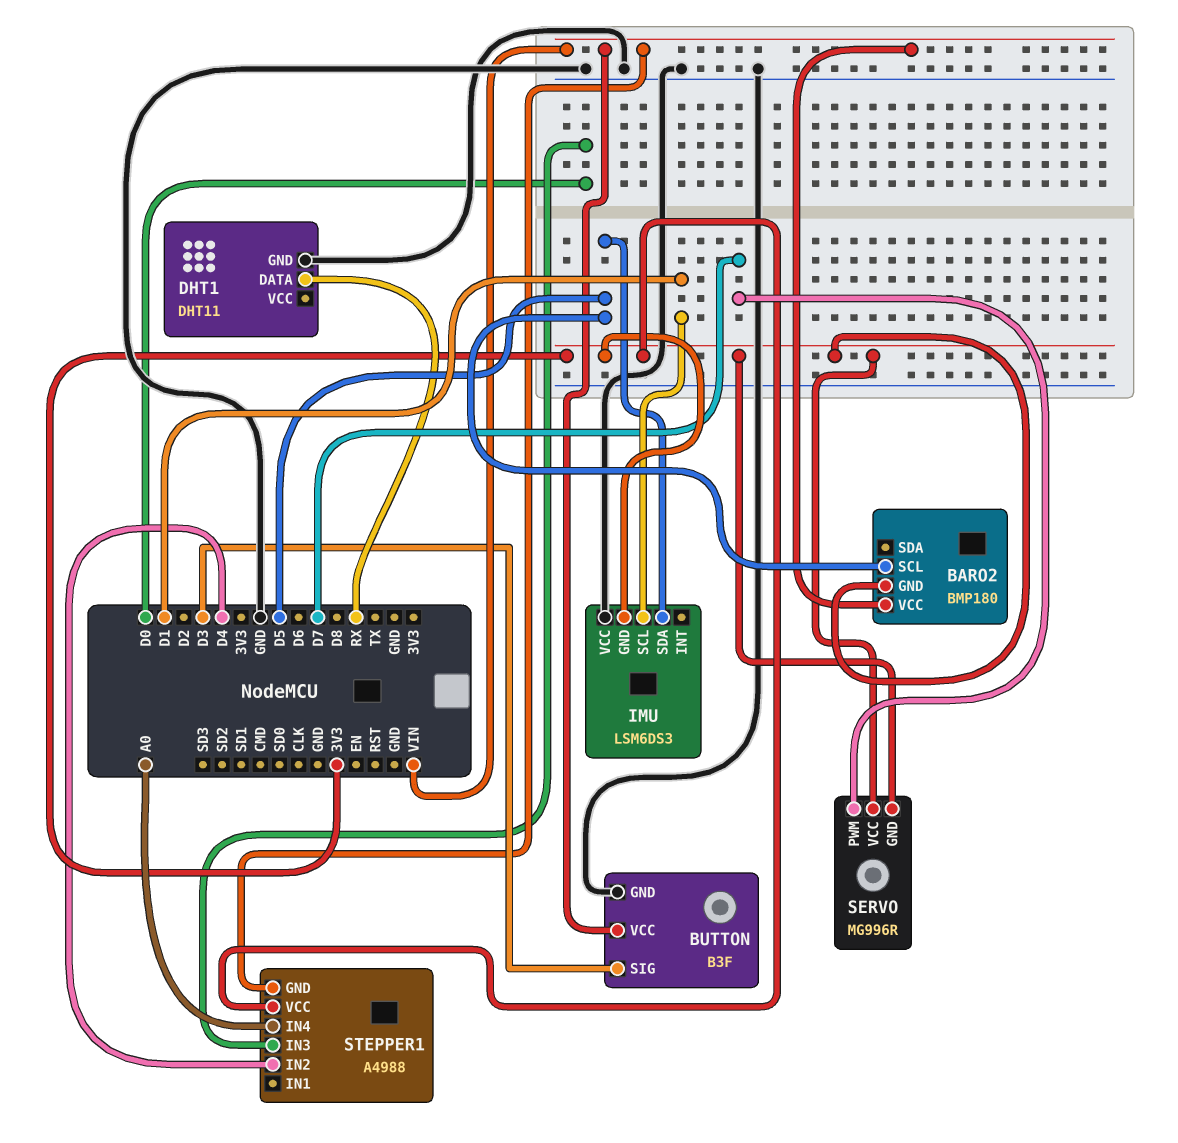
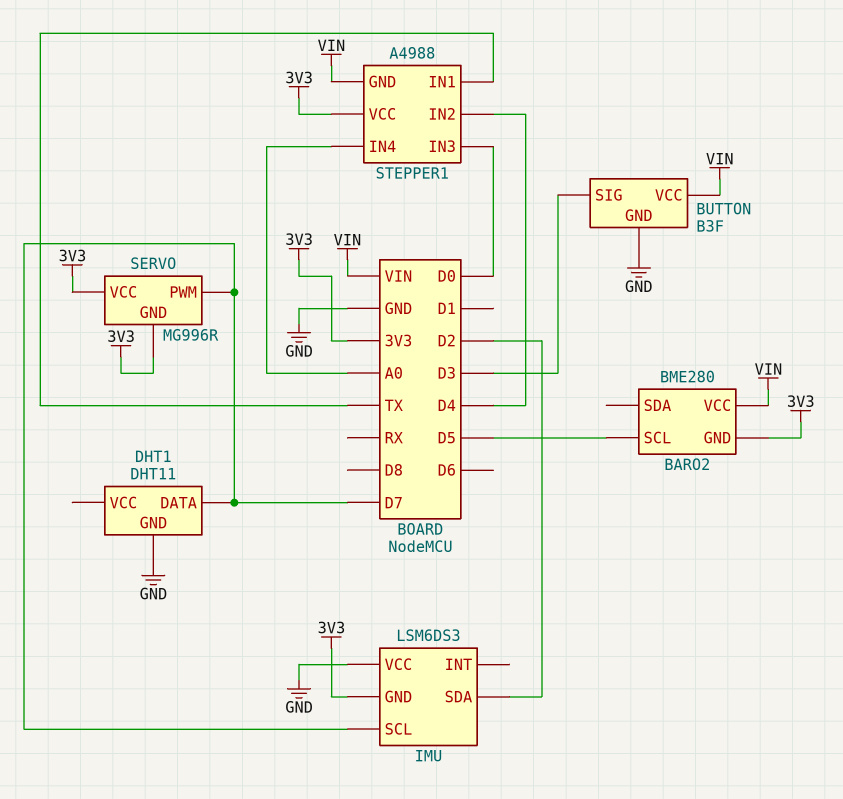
BARO2: BMP180 -> BME280
DHT1 pin DATA: RX -> D7
IMU pin SCL: D1 -> D7
IMU pin SDA: D5 -> D2
STEPPER1 pin IN1: none -> TX

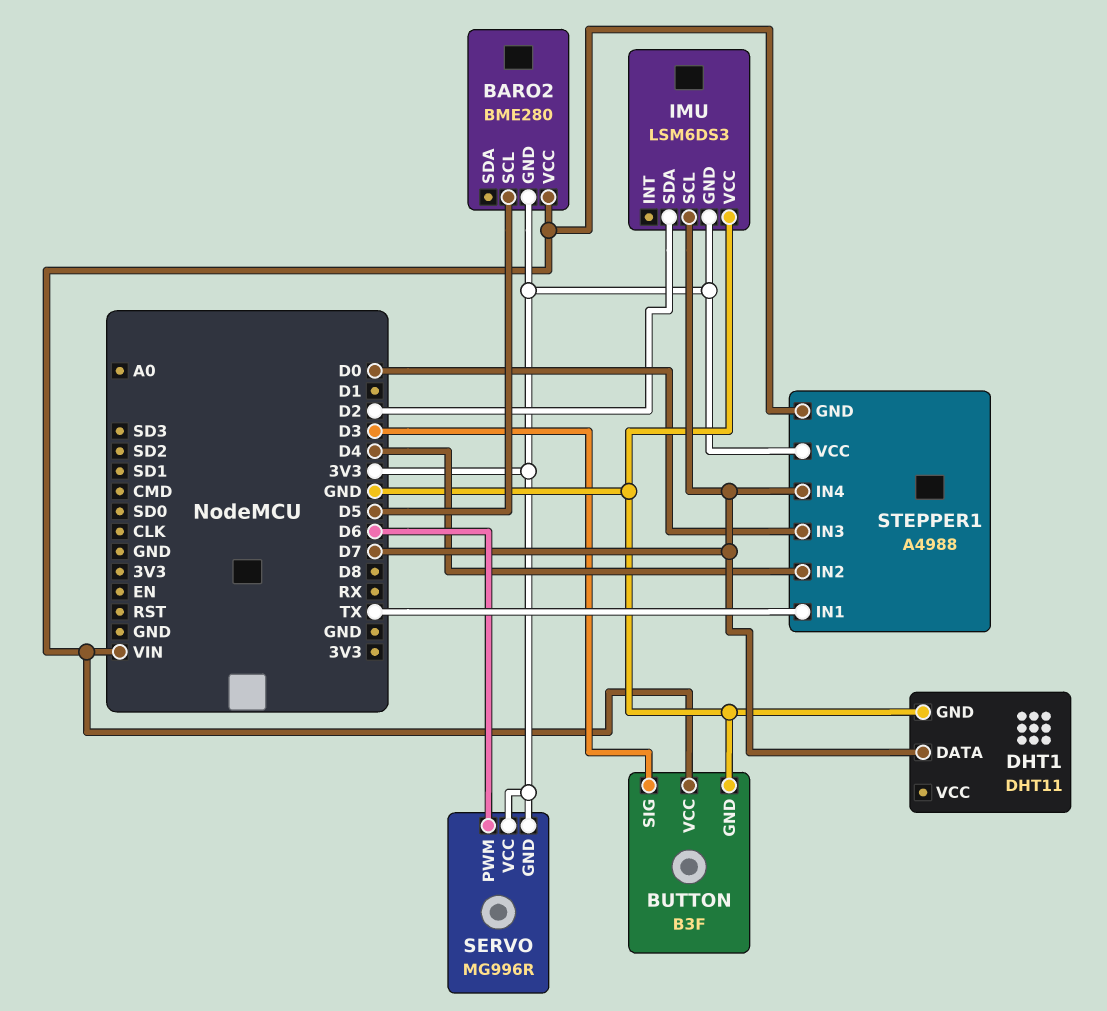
SERVO pin PWM: D7 -> D6
STEPPER1 pin IN4: A0 -> D7

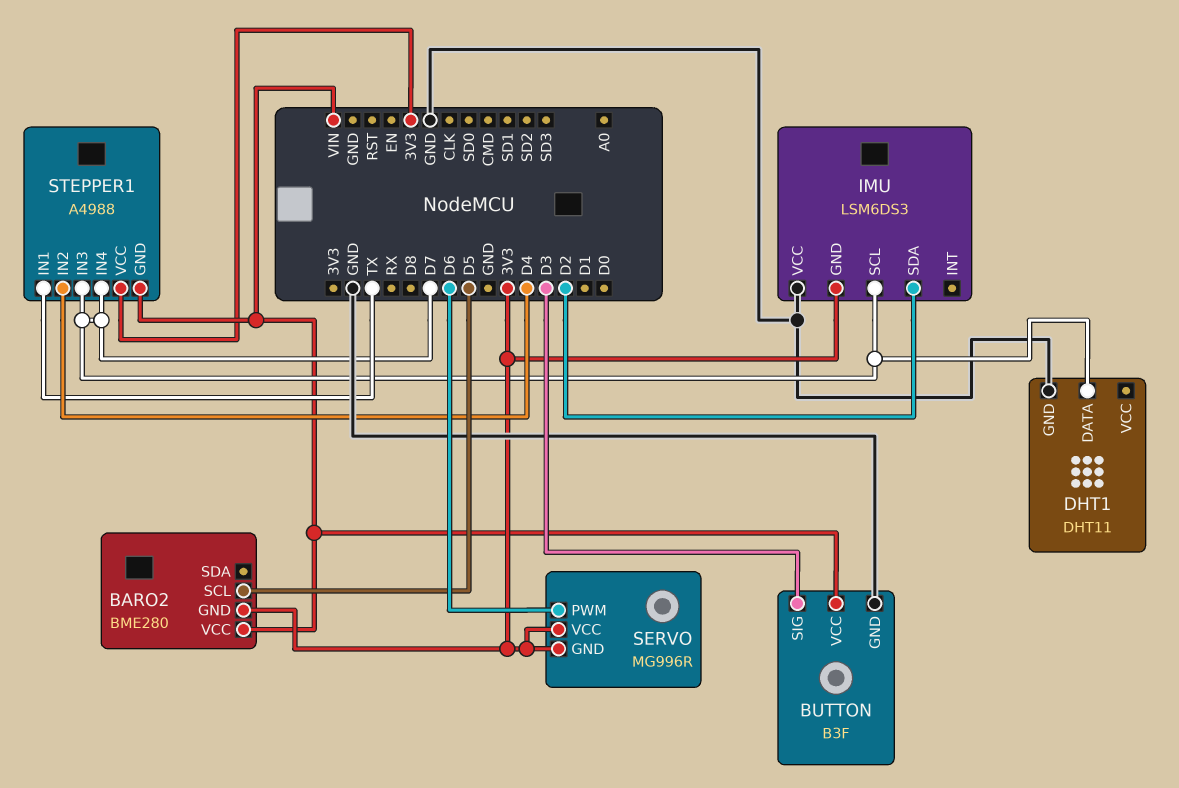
STEPPER1 pin IN3: D0 -> D7

